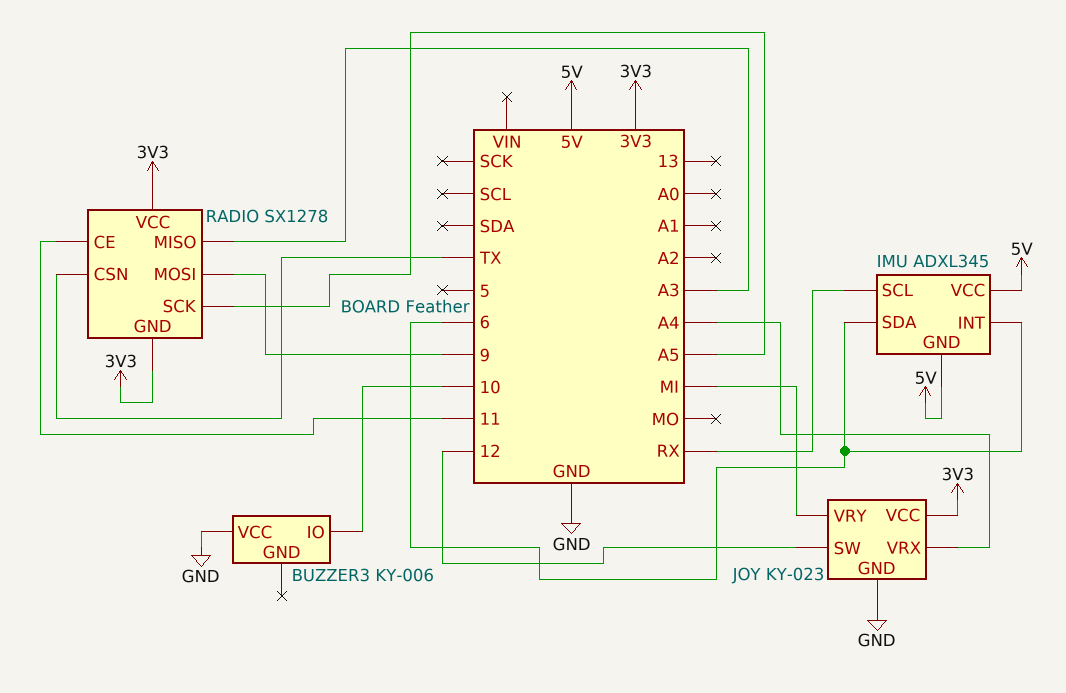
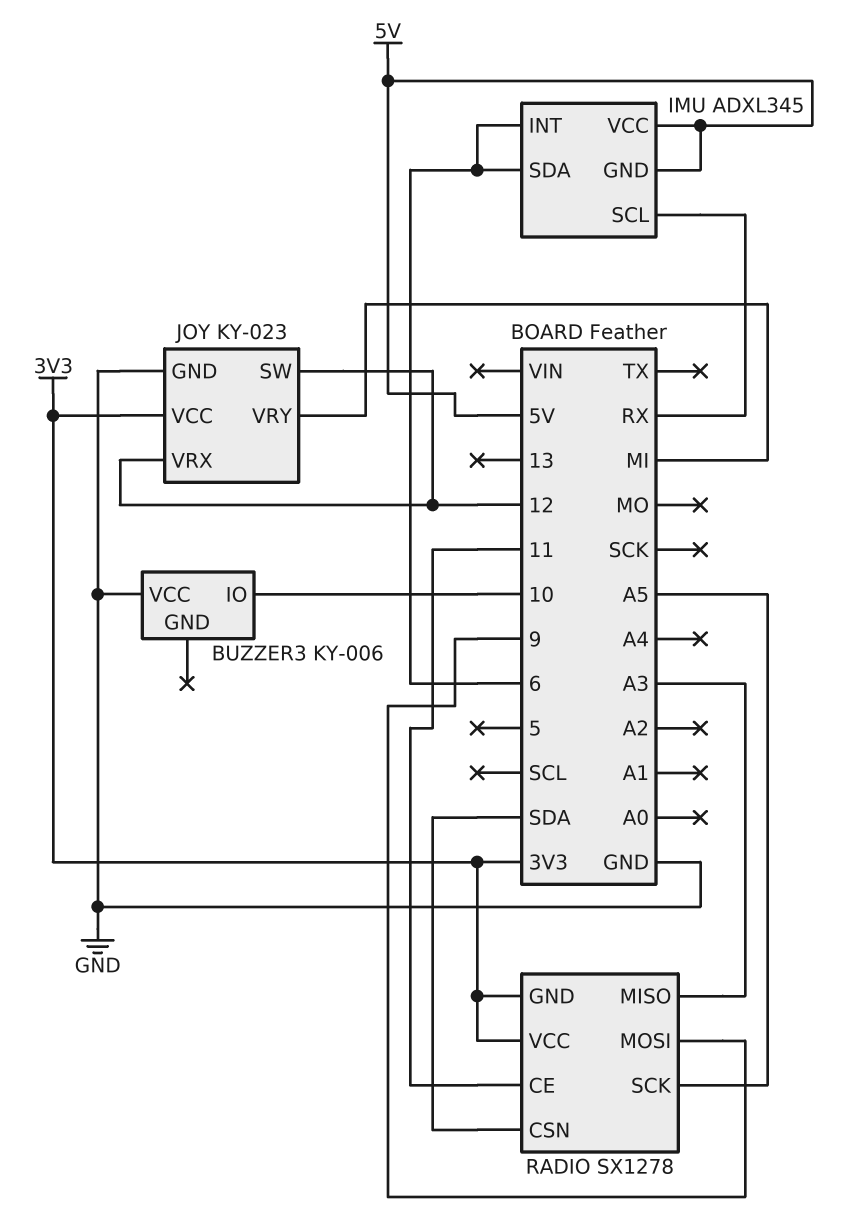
JOY pin VRX: A4 -> 12
RADIO pin CSN: TX -> SDA

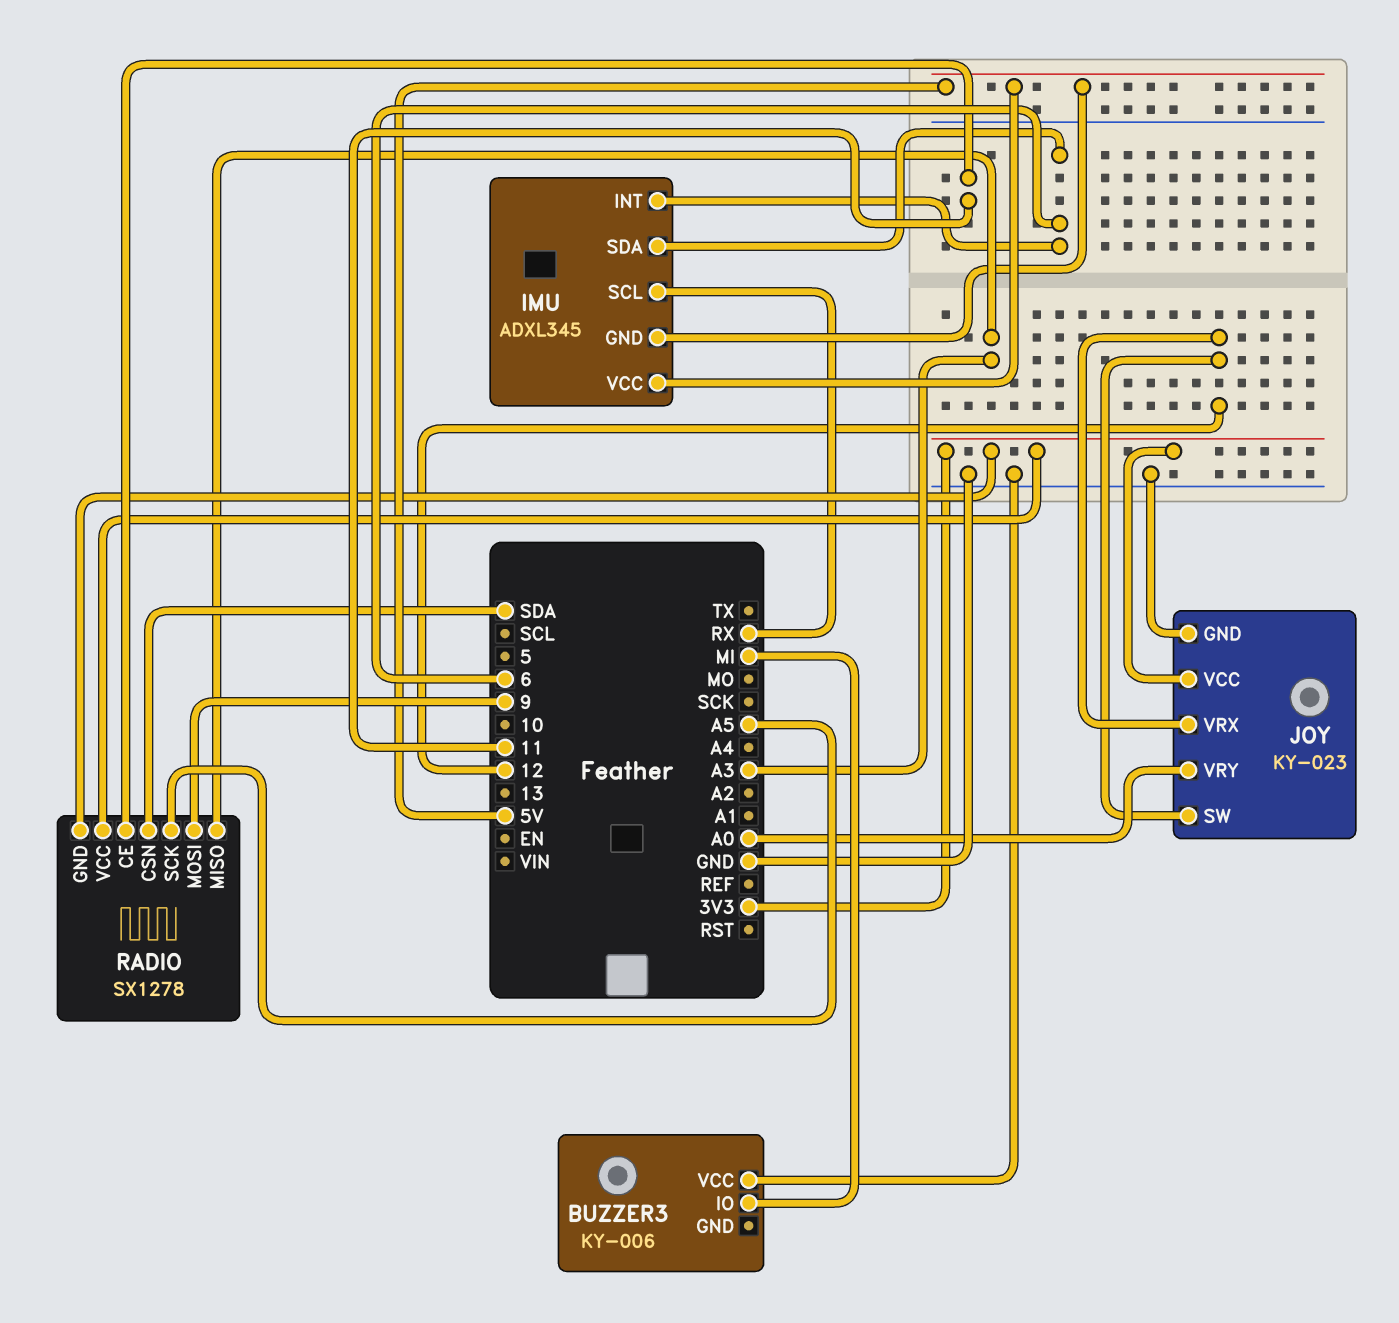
BUZZER3 pin IO: 10 -> MI
JOY pin VRY: MI -> A0

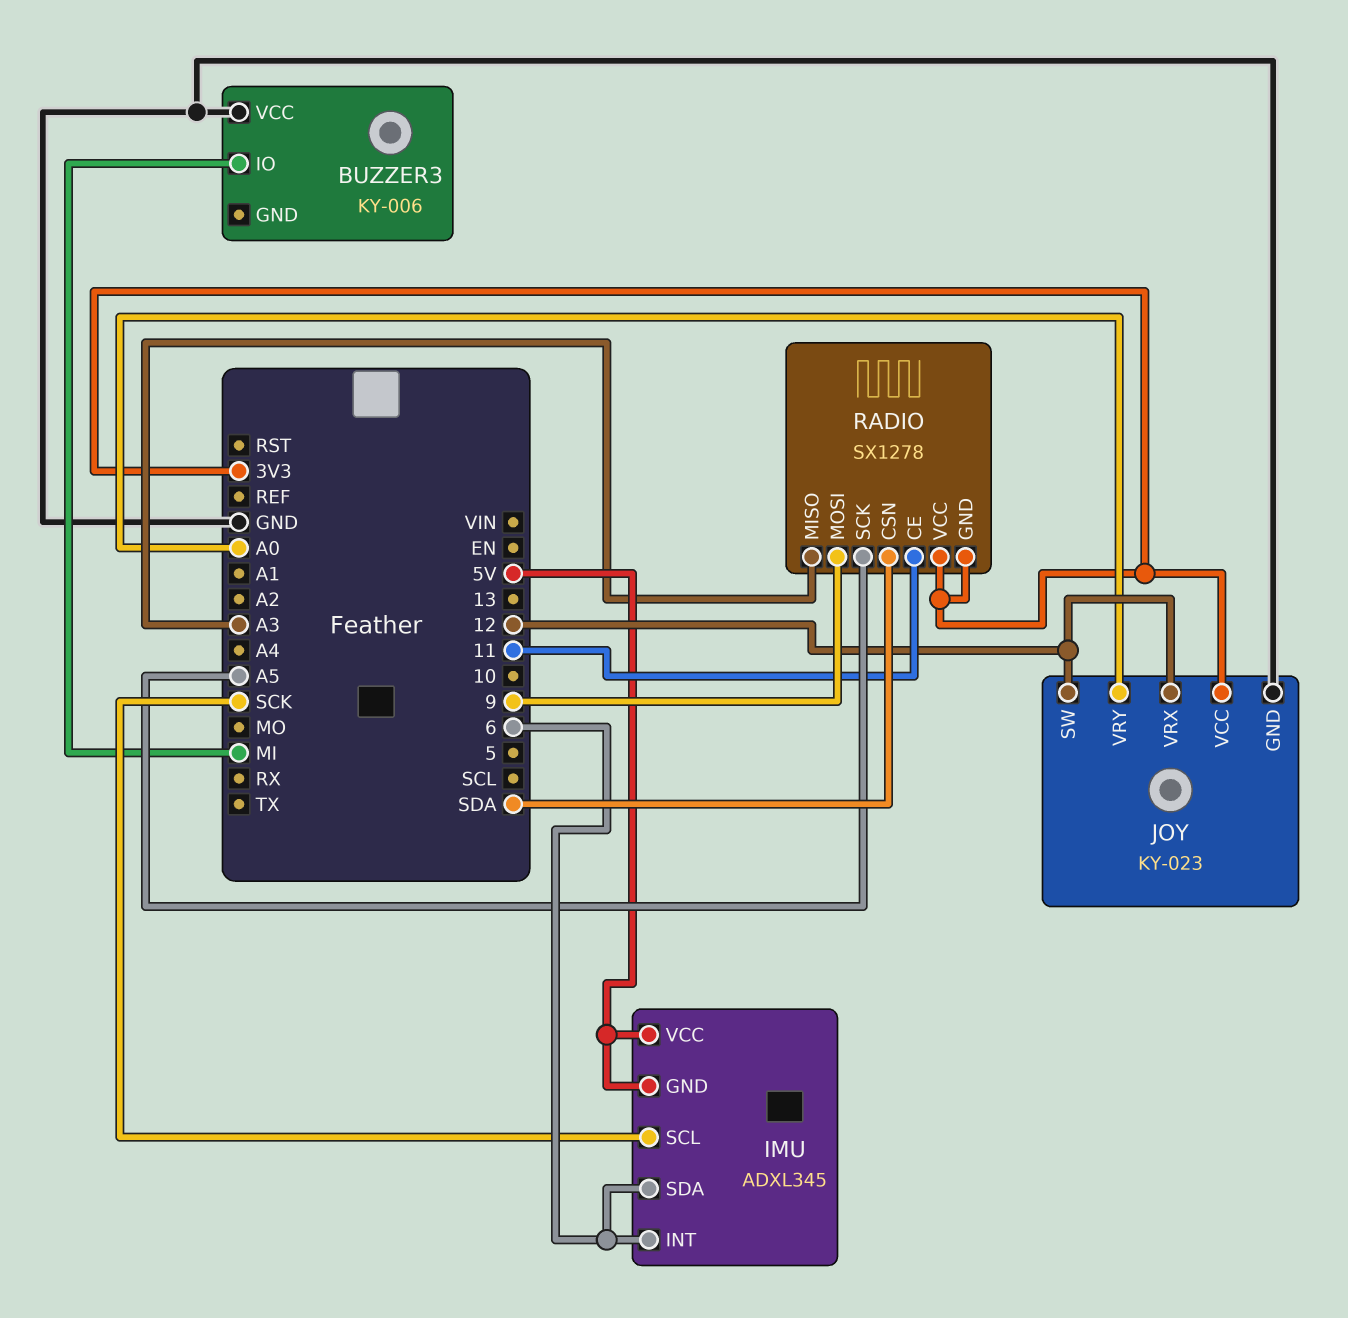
IMU pin SCL: RX -> SCK

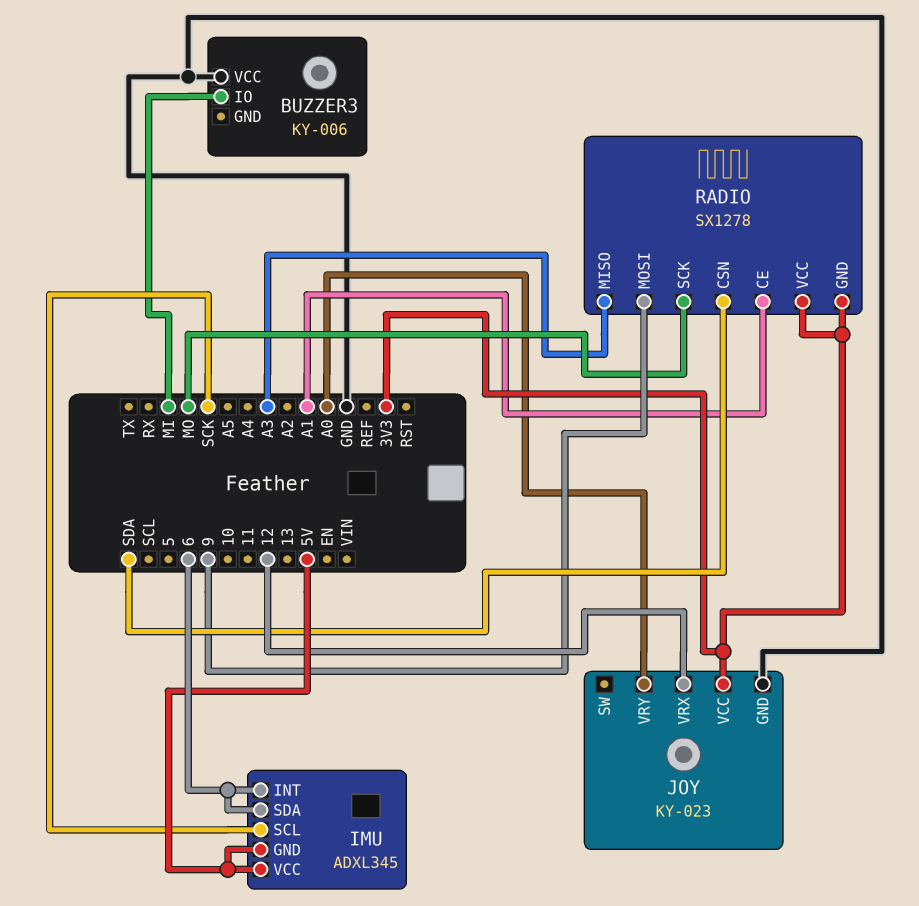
JOY pin SW: 12 -> none
RADIO pin CE: 11 -> A1
RADIO pin SCK: A5 -> MO

